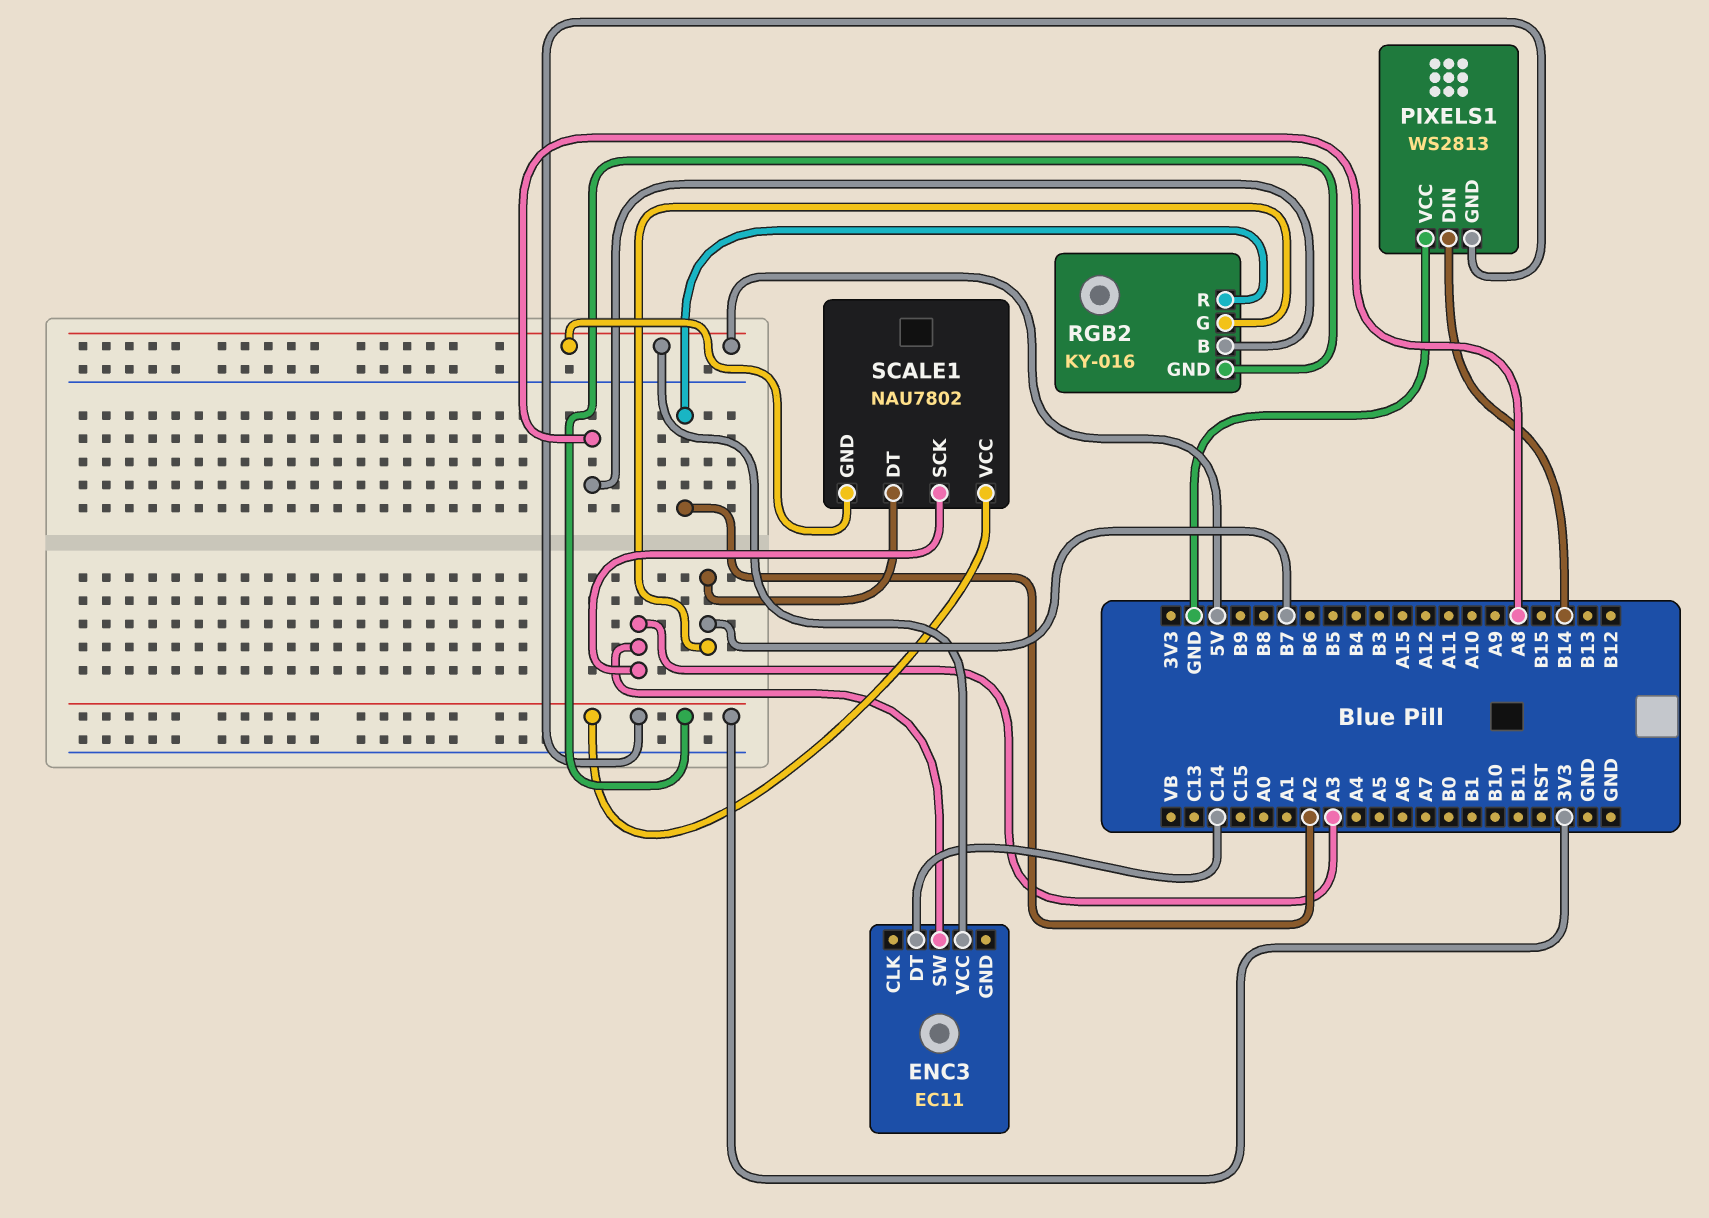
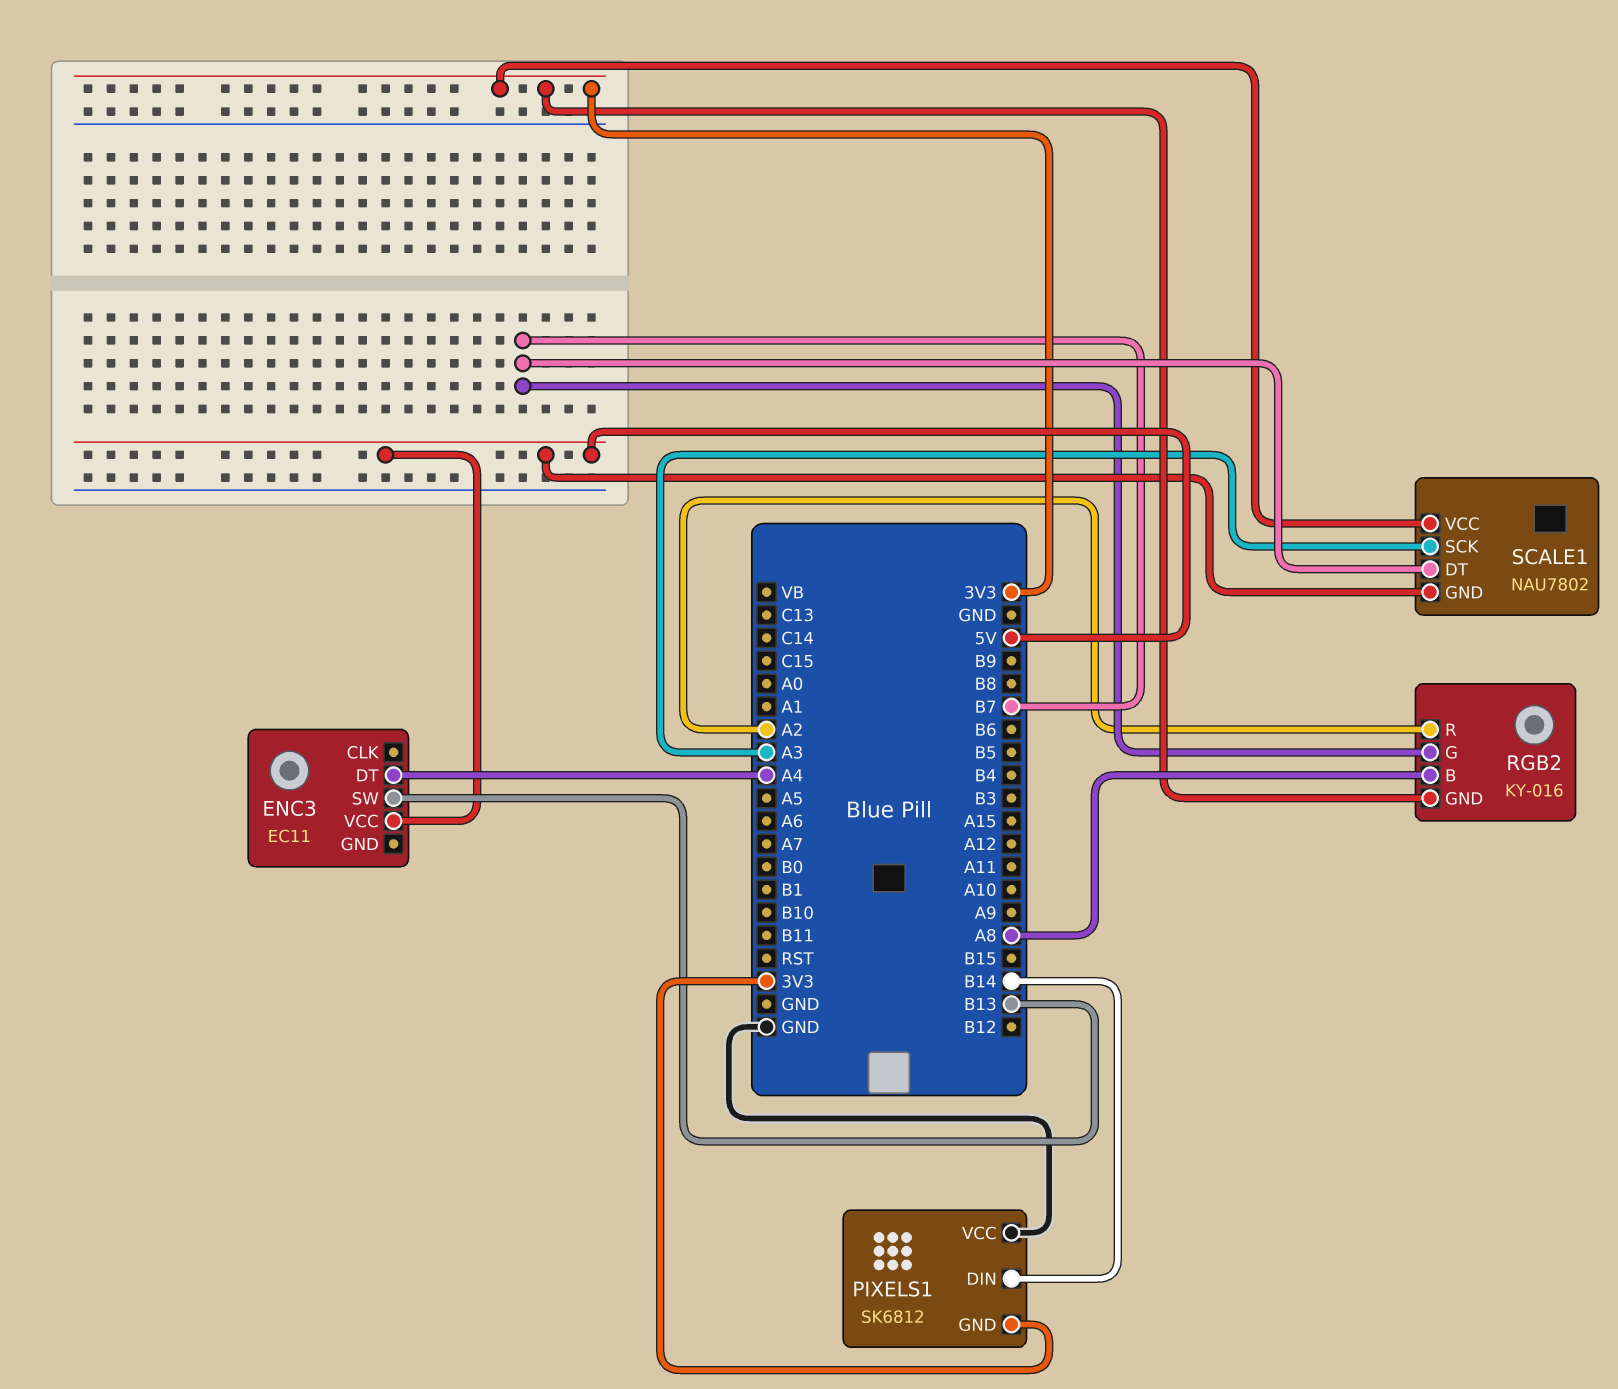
ENC3 pin DT: C14 -> A4
ENC3 pin SW: A3 -> B13
PIXELS1: WS2813 -> SK6812

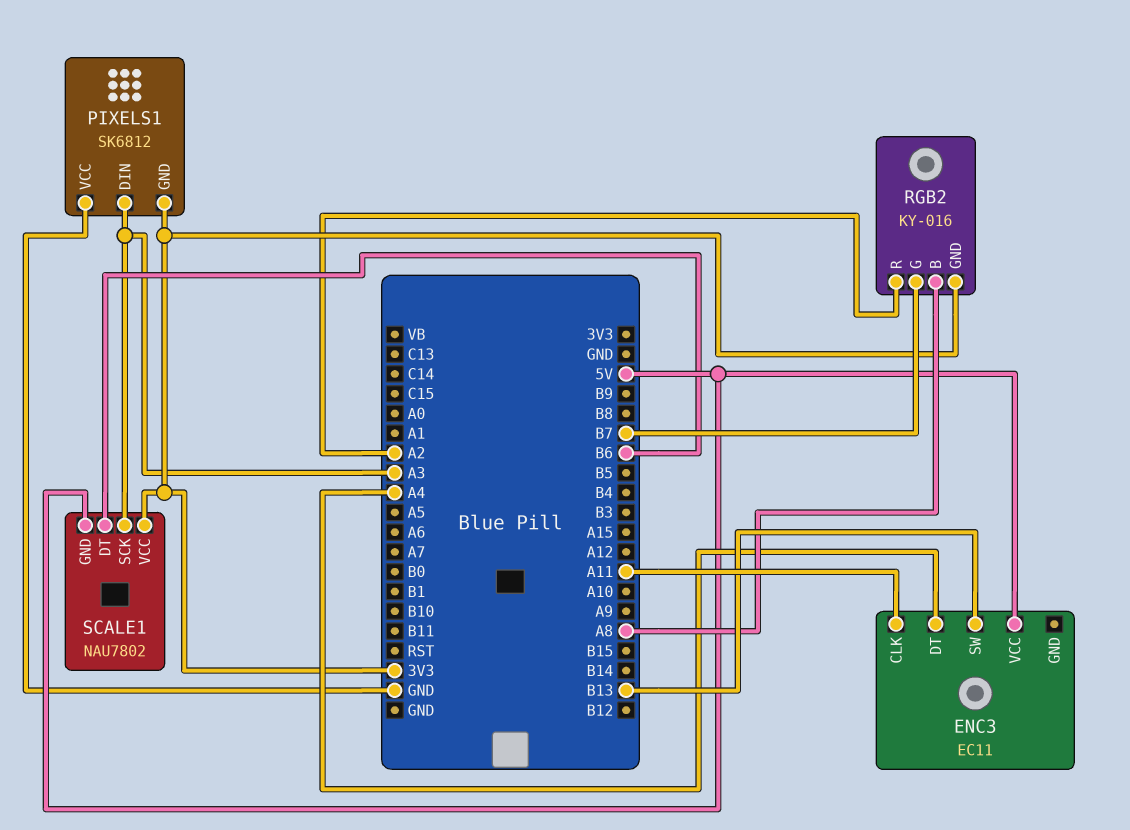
ENC3 pin CLK: none -> A11
PIXELS1 pin DIN: B14 -> A3
SCALE1 pin DT: B7 -> B6

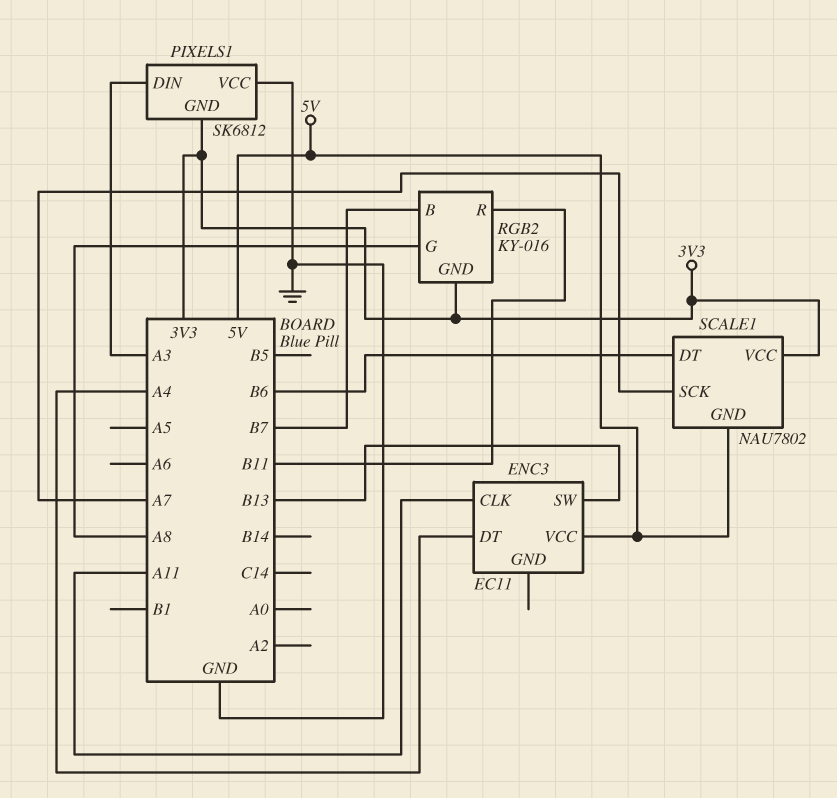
RGB2 pin B: A8 -> B7
RGB2 pin G: B7 -> A8
RGB2 pin R: A2 -> B11
SCALE1 pin SCK: A3 -> A7

